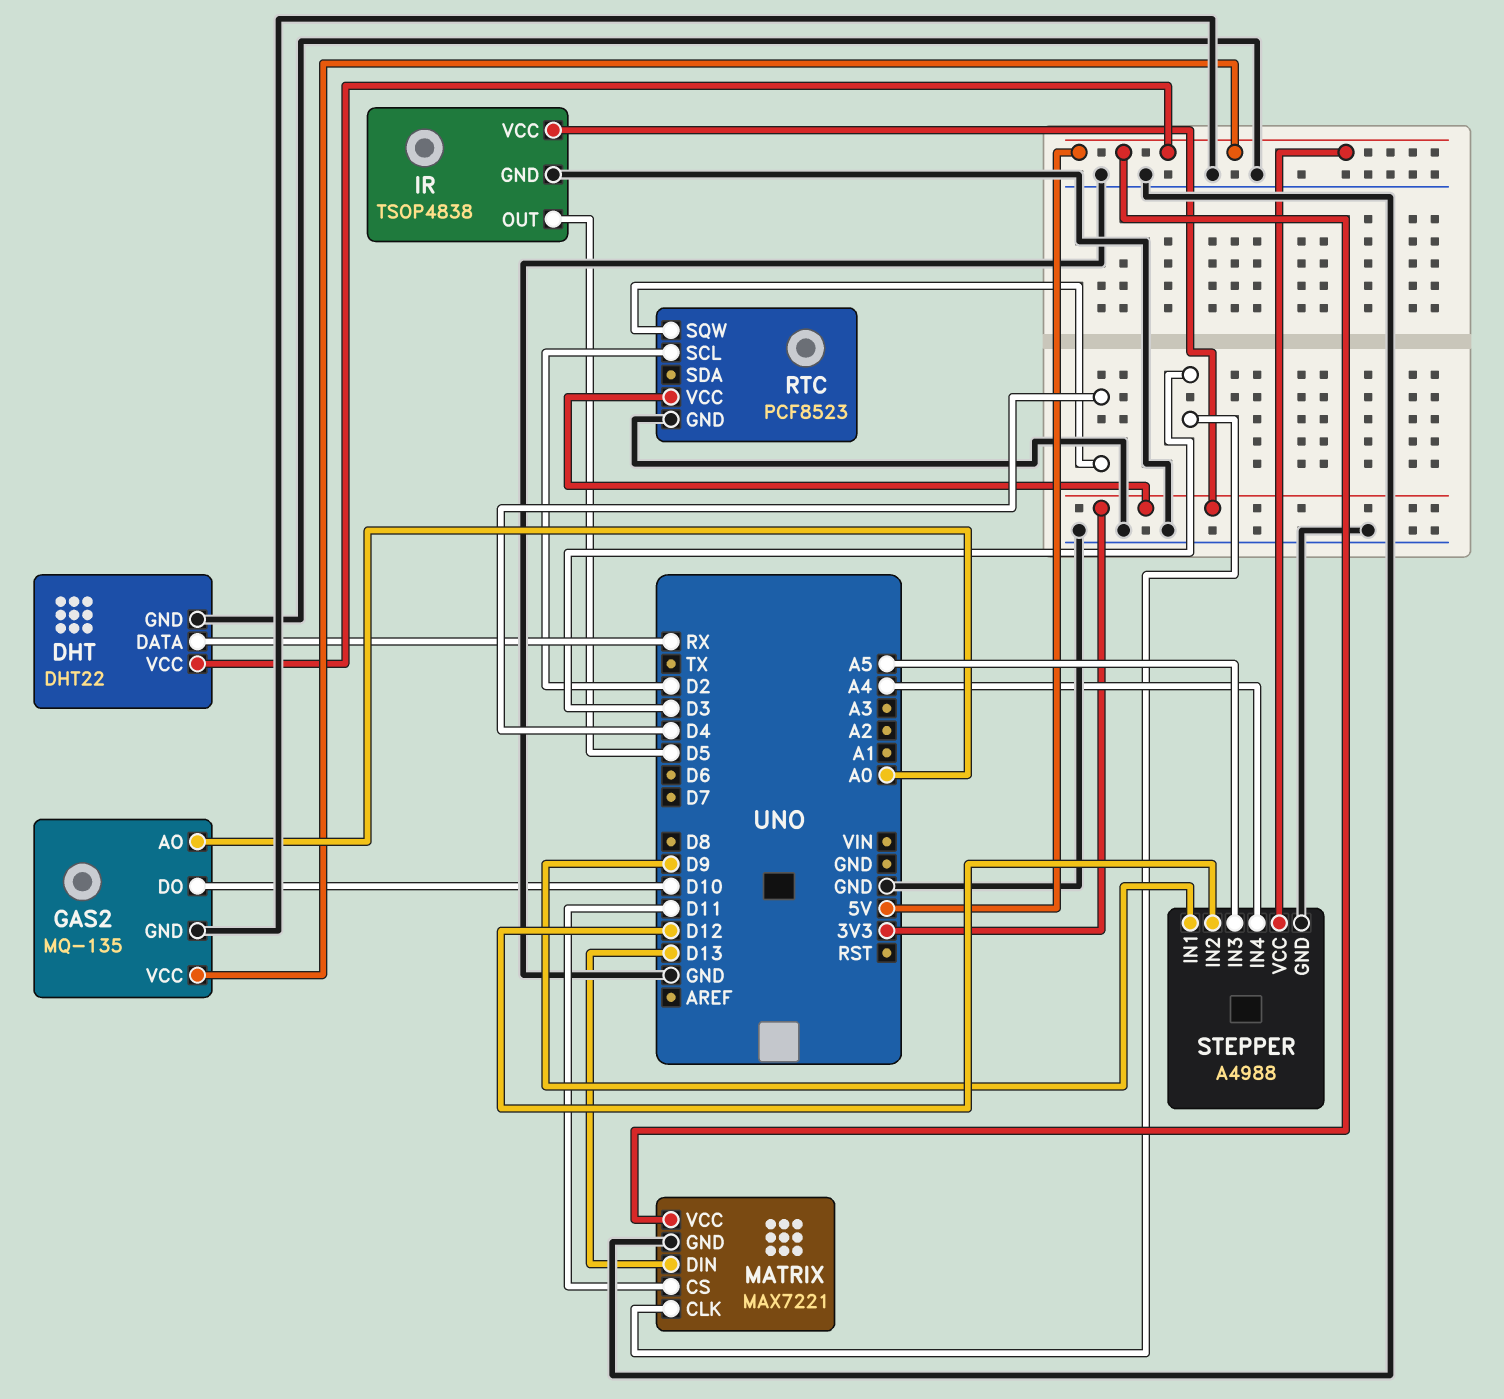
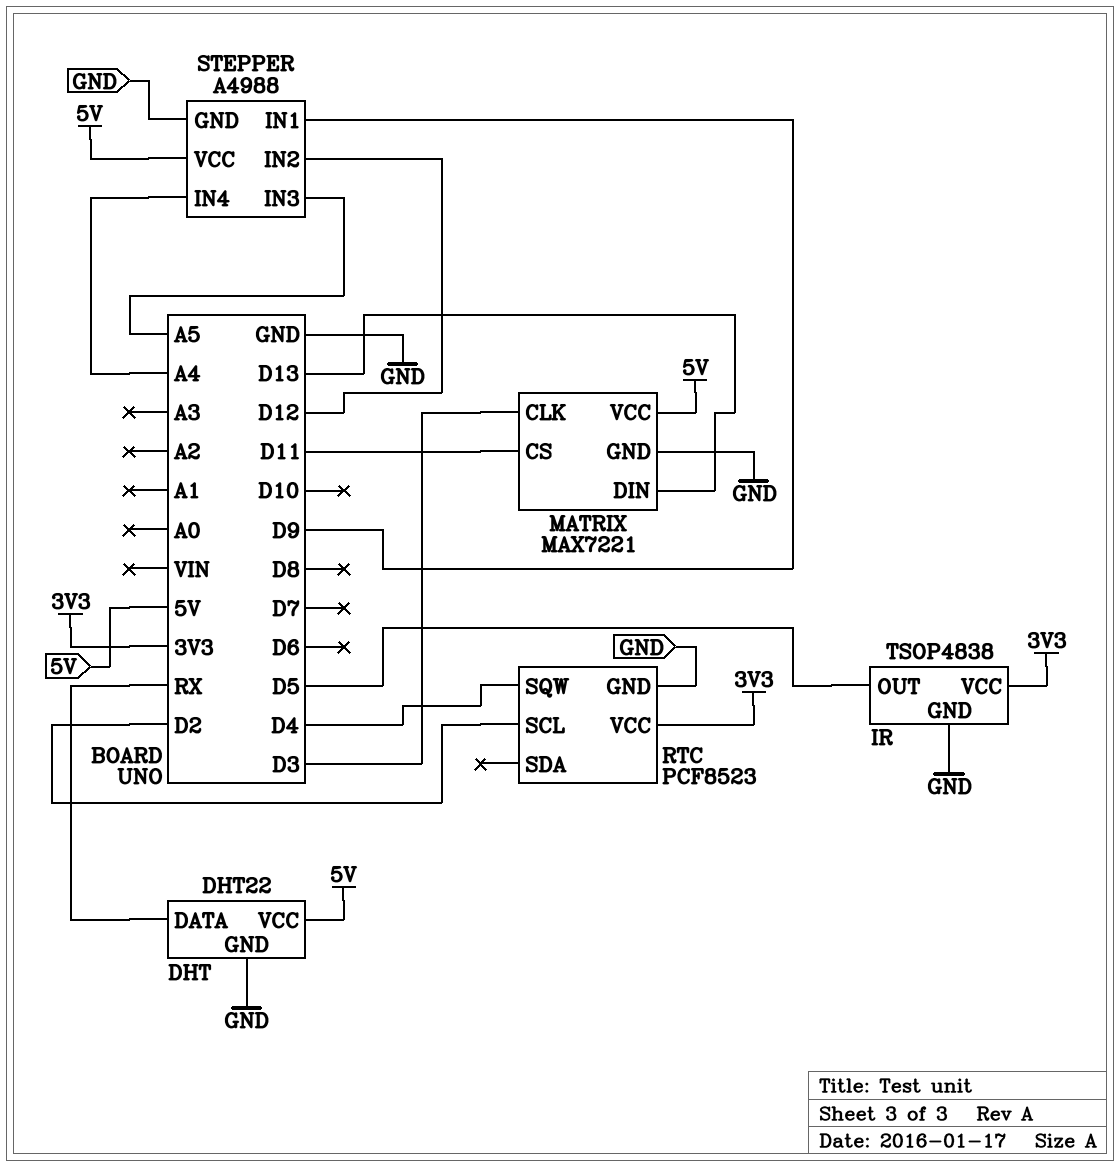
GAS2: MQ-135 -> none
GAS2 pin AO: A0 -> none
GAS2 pin DO: D10 -> none
GAS2 pin GND: GND -> none
GAS2 pin VCC: 5V -> none

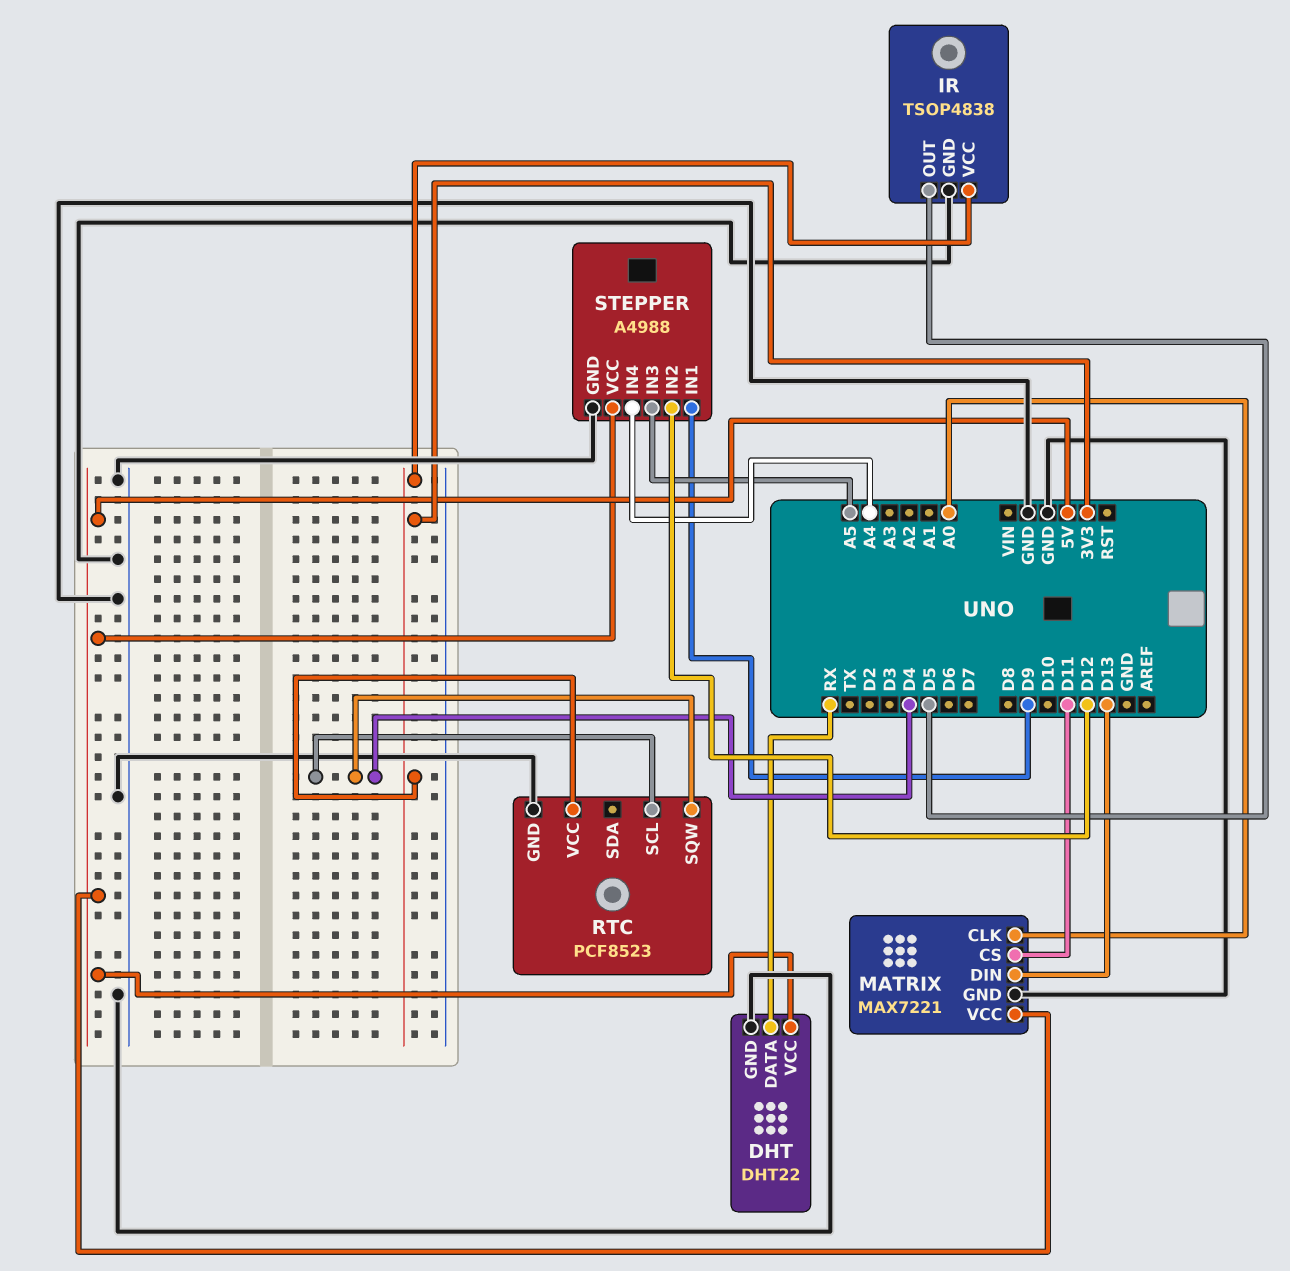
MATRIX pin CLK: D3 -> A0
RTC pin SCL: D2 -> D4

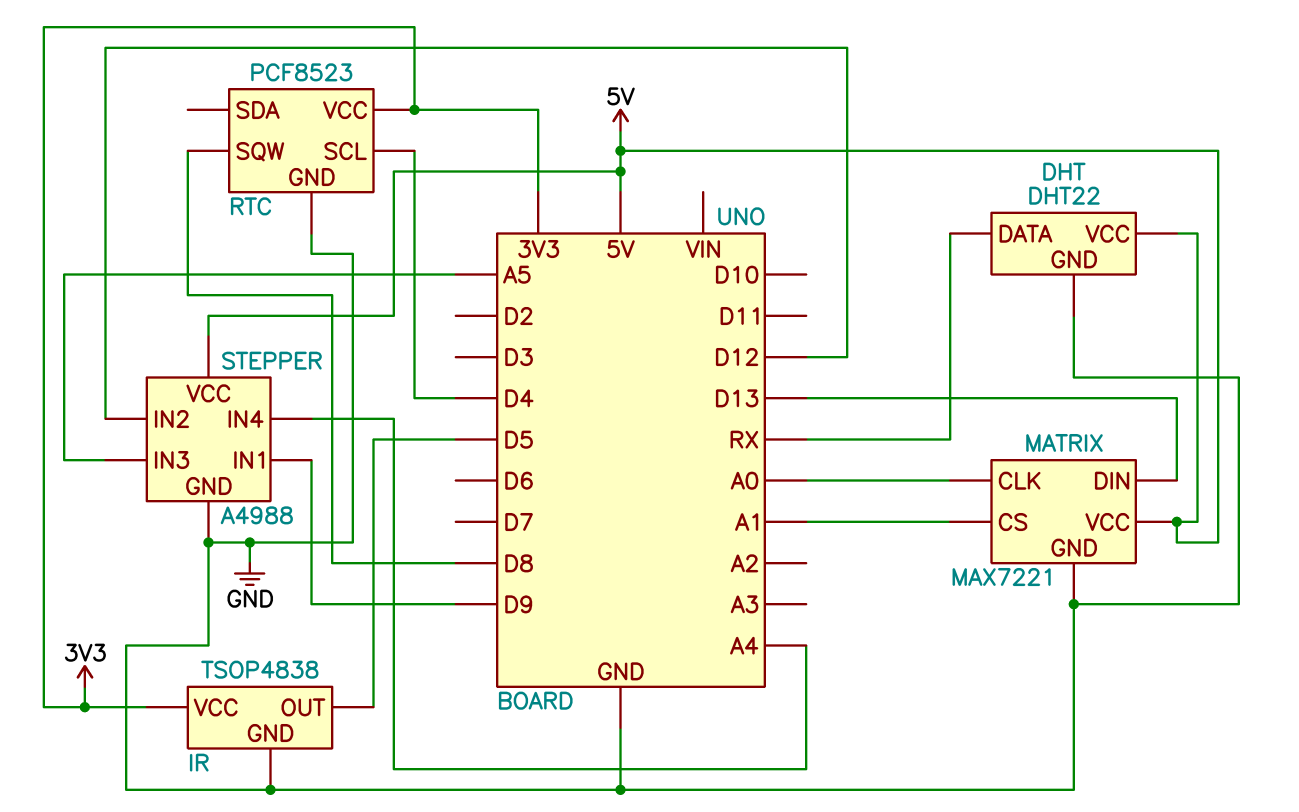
MATRIX pin CS: D11 -> A1
RTC pin SQW: D4 -> D8

